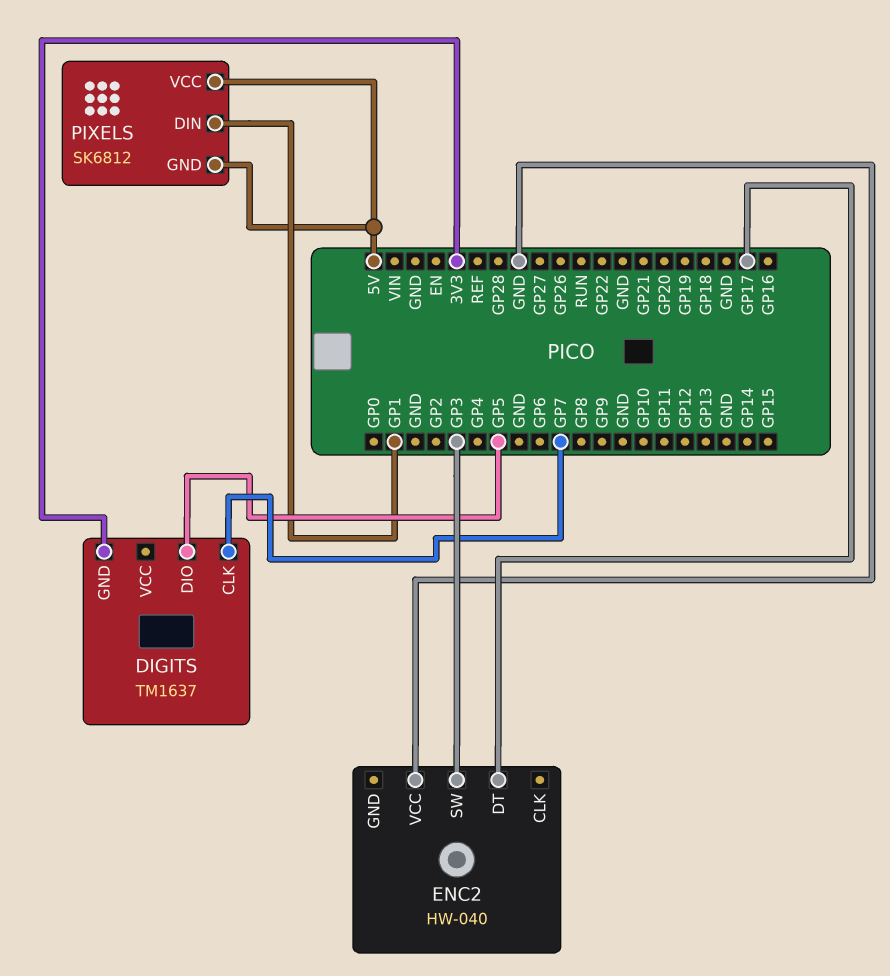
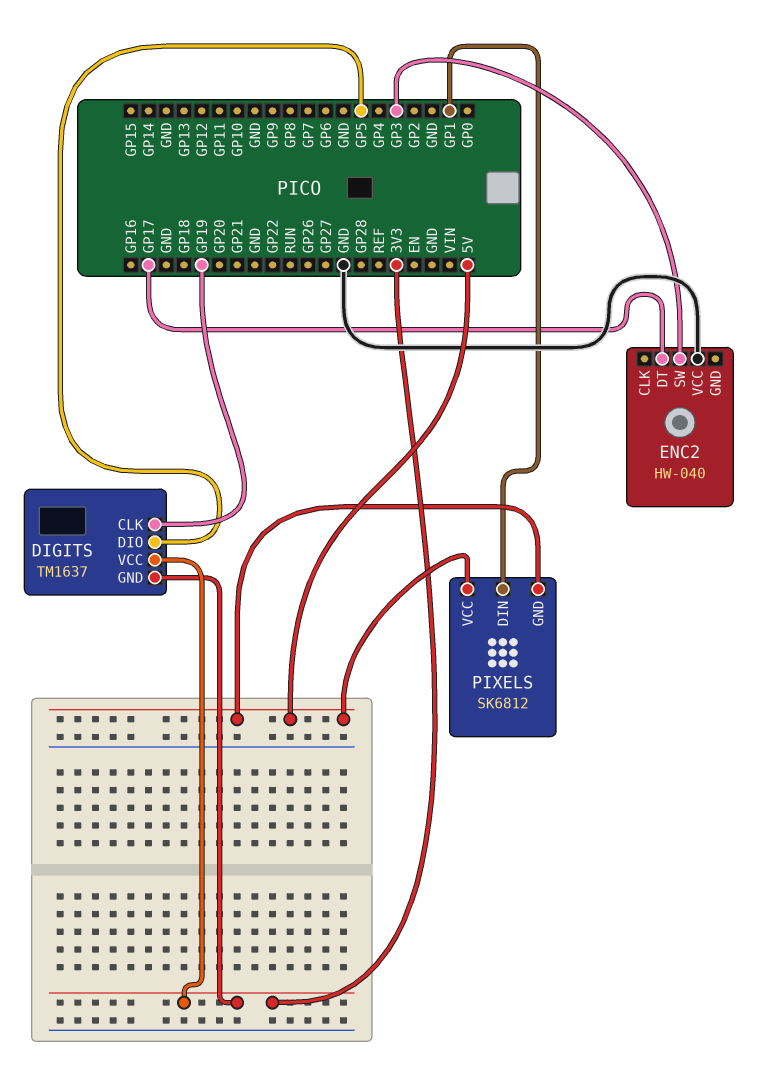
DIGITS pin CLK: GP7 -> GP19
DIGITS pin VCC: none -> 3V3

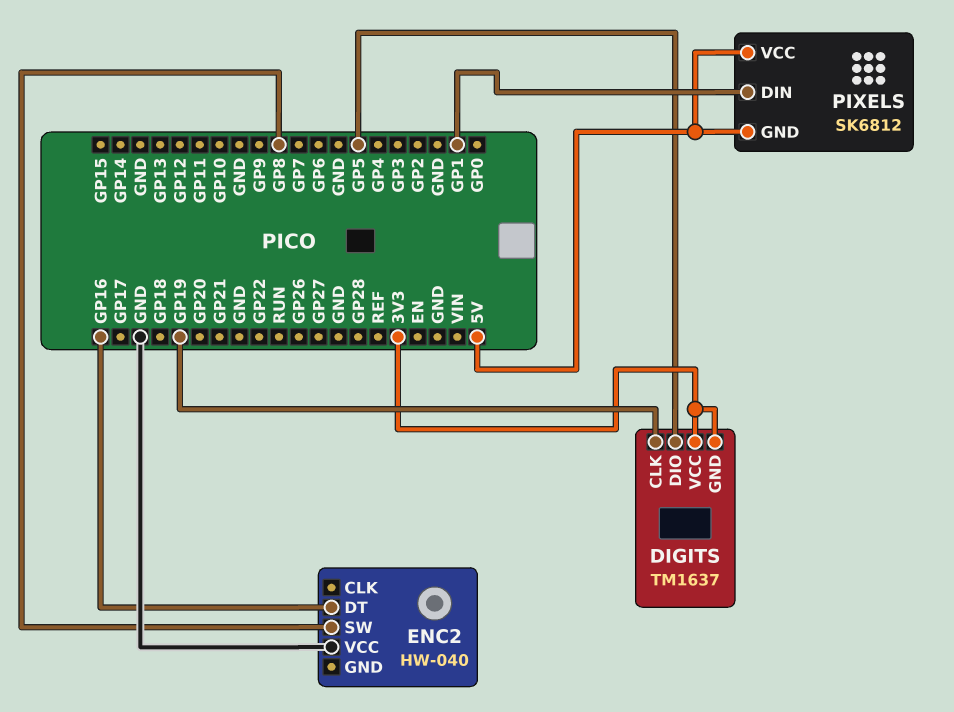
ENC2 pin DT: GP17 -> GP16
ENC2 pin SW: GP3 -> GP8

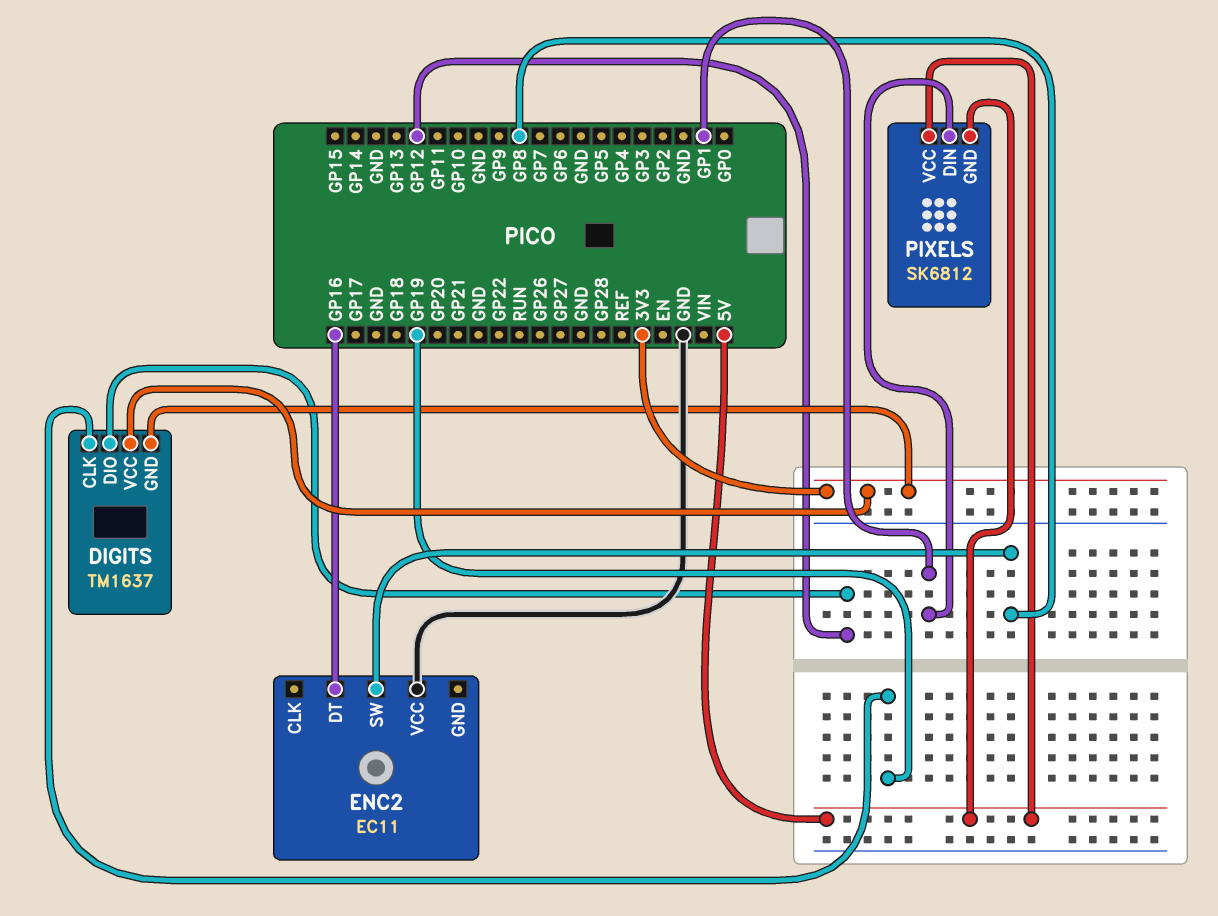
DIGITS pin DIO: GP5 -> GP12
ENC2: HW-040 -> EC11

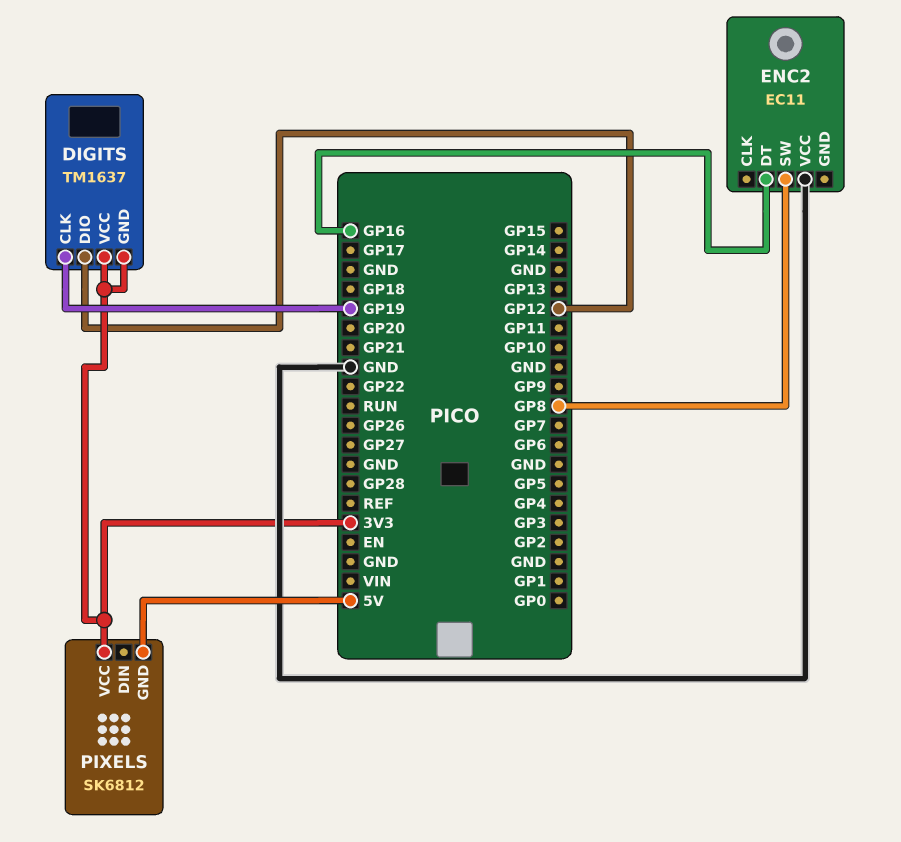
PIXELS pin DIN: GP1 -> none
PIXELS pin VCC: 5V -> 3V3

